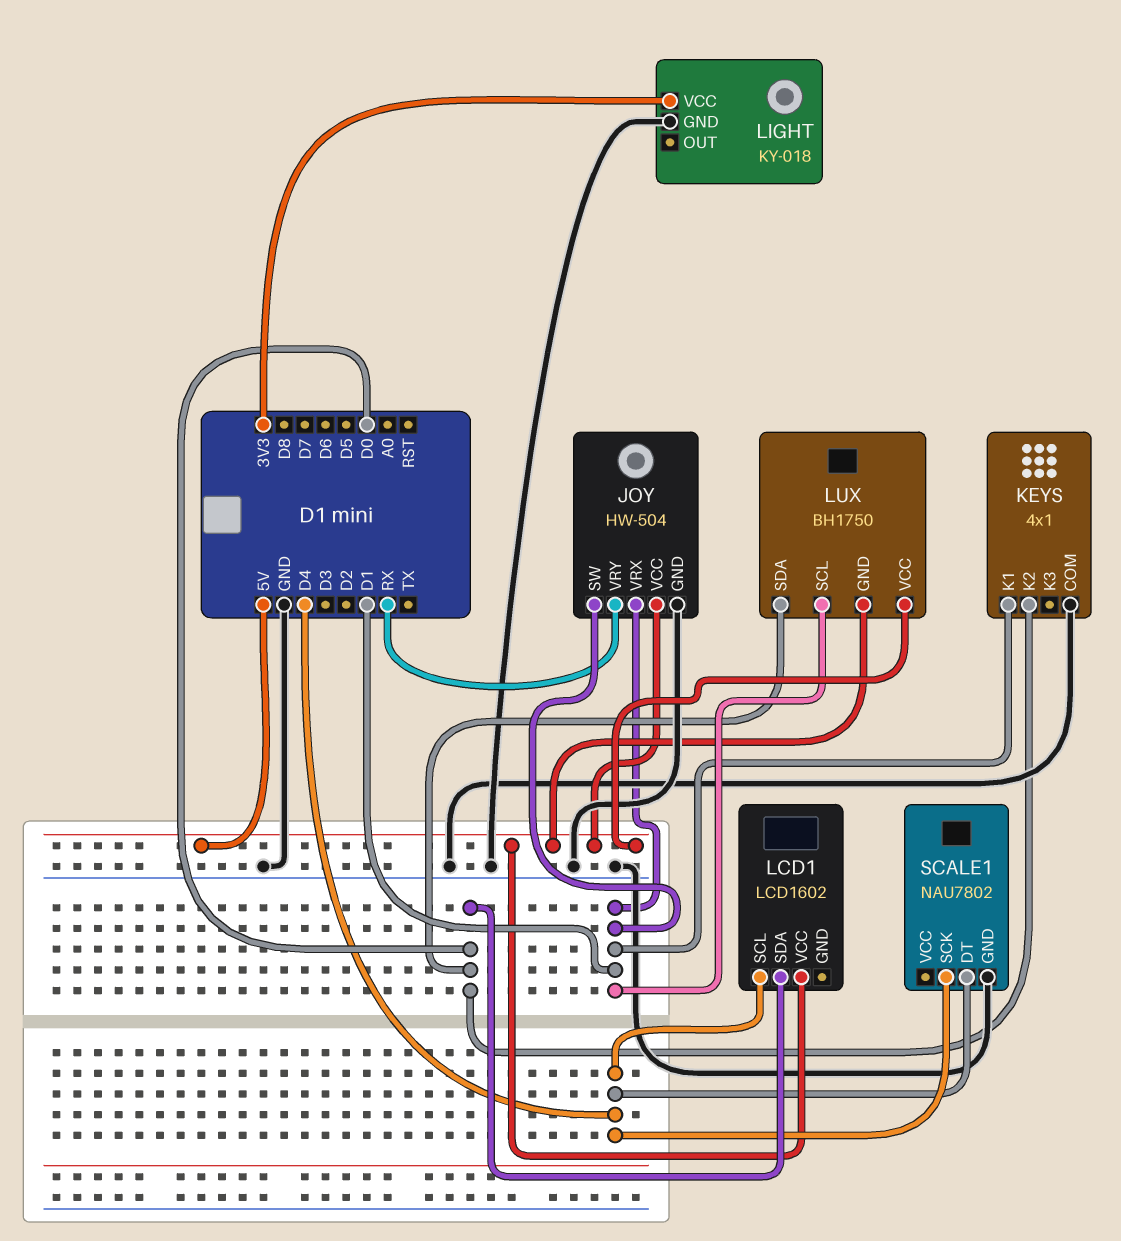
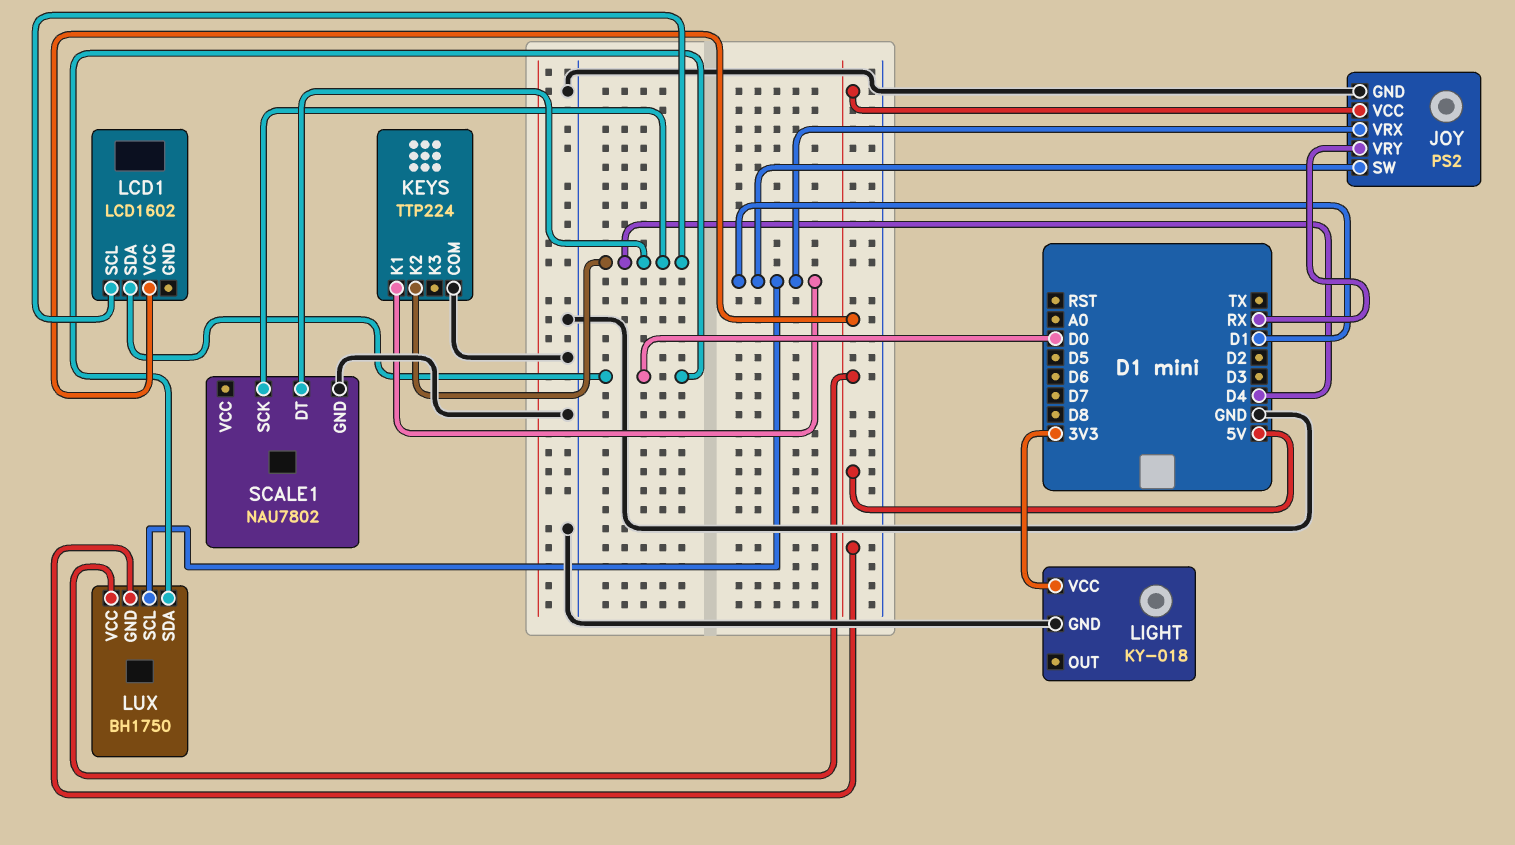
JOY: HW-504 -> PS2
KEYS: 4x1 -> TTP224
KEYS pin K2: D0 -> D4

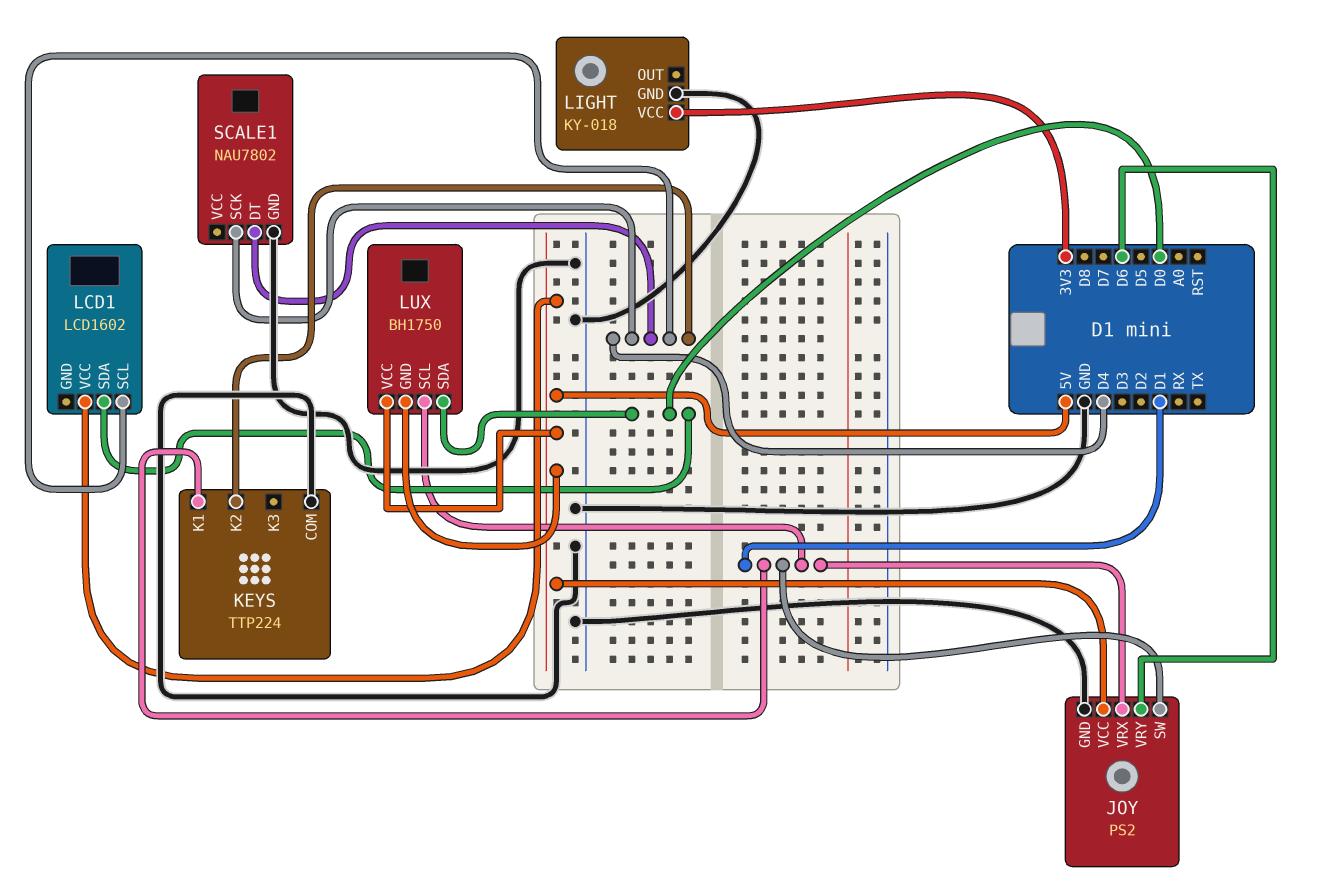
JOY pin VRY: RX -> D6

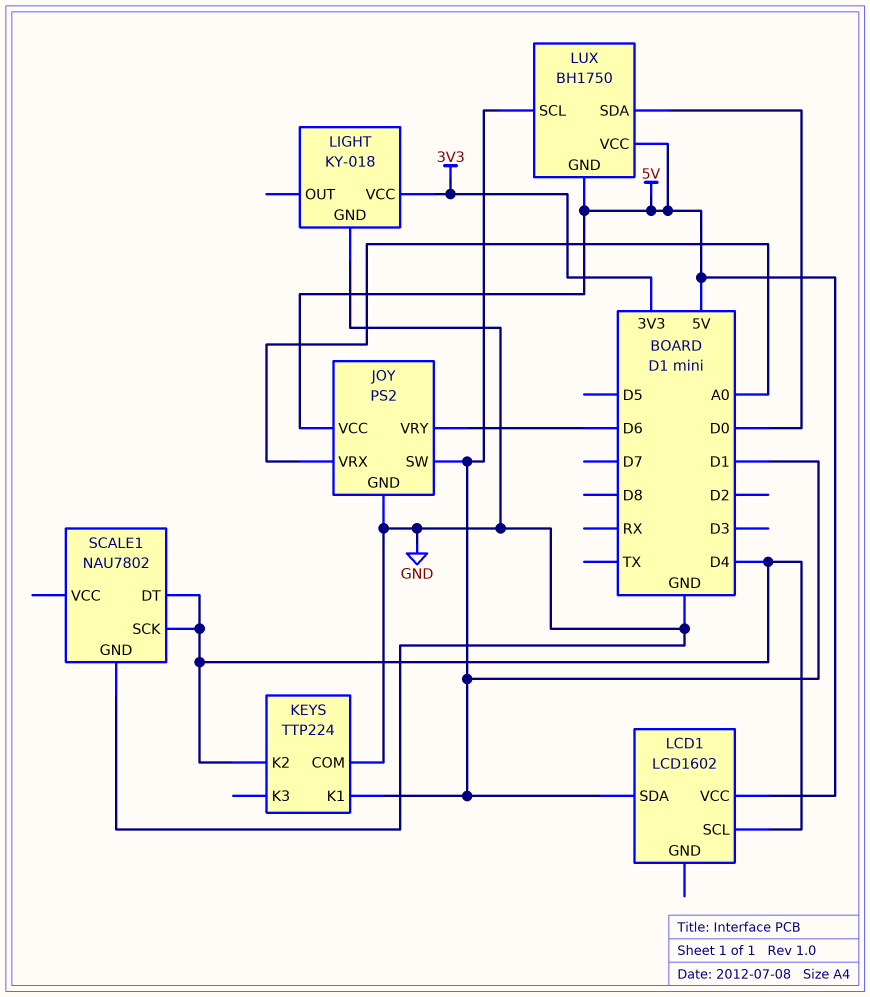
JOY pin VRX: D1 -> A0
LCD1 pin SDA: D0 -> D1

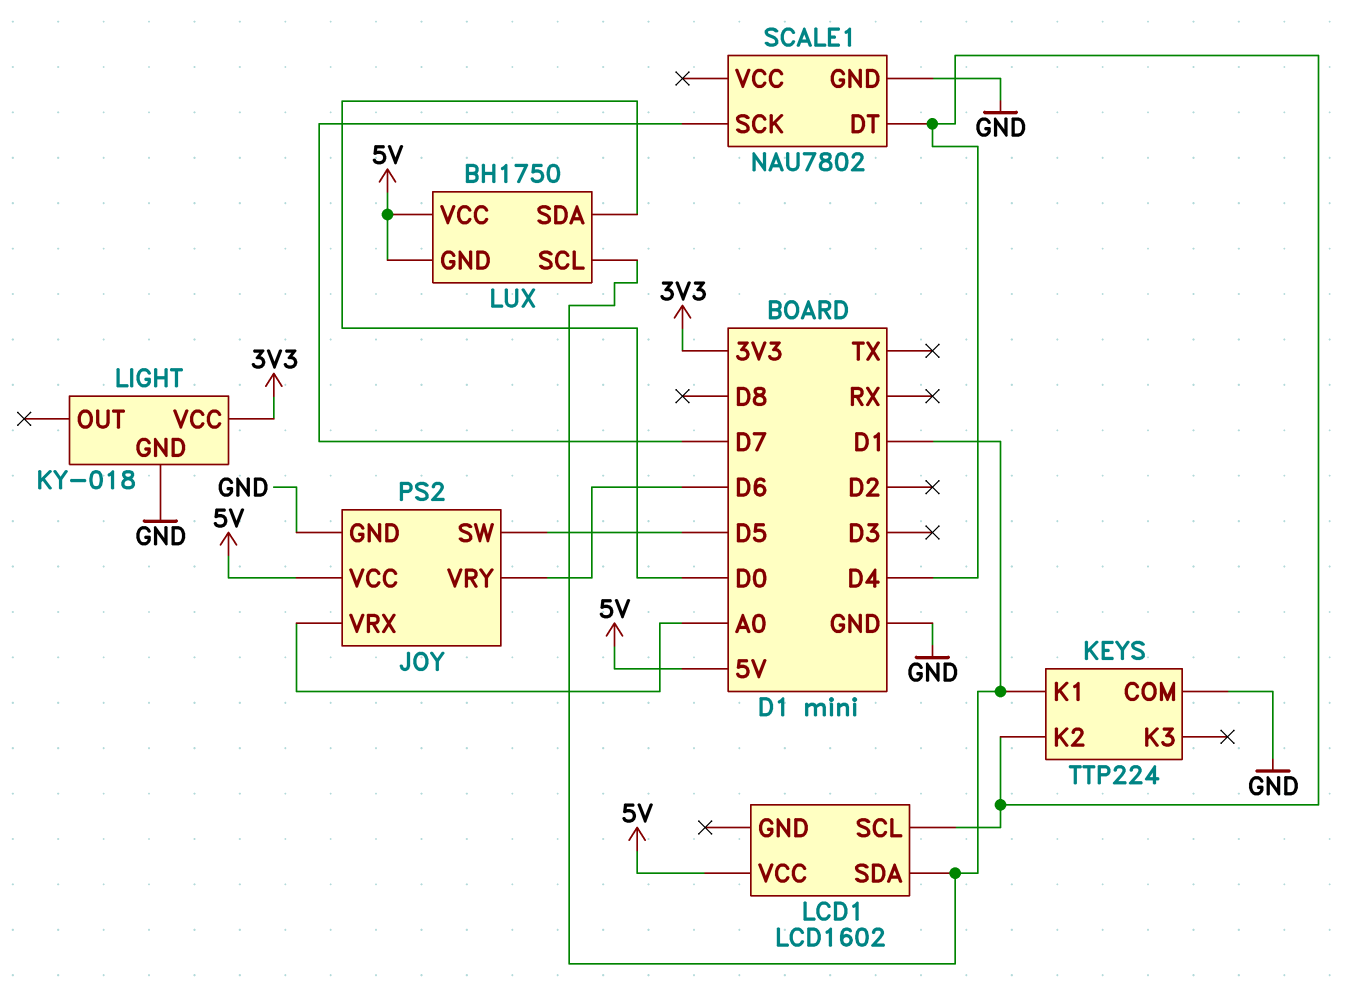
JOY pin SW: D1 -> D5
SCALE1 pin SCK: D4 -> D7

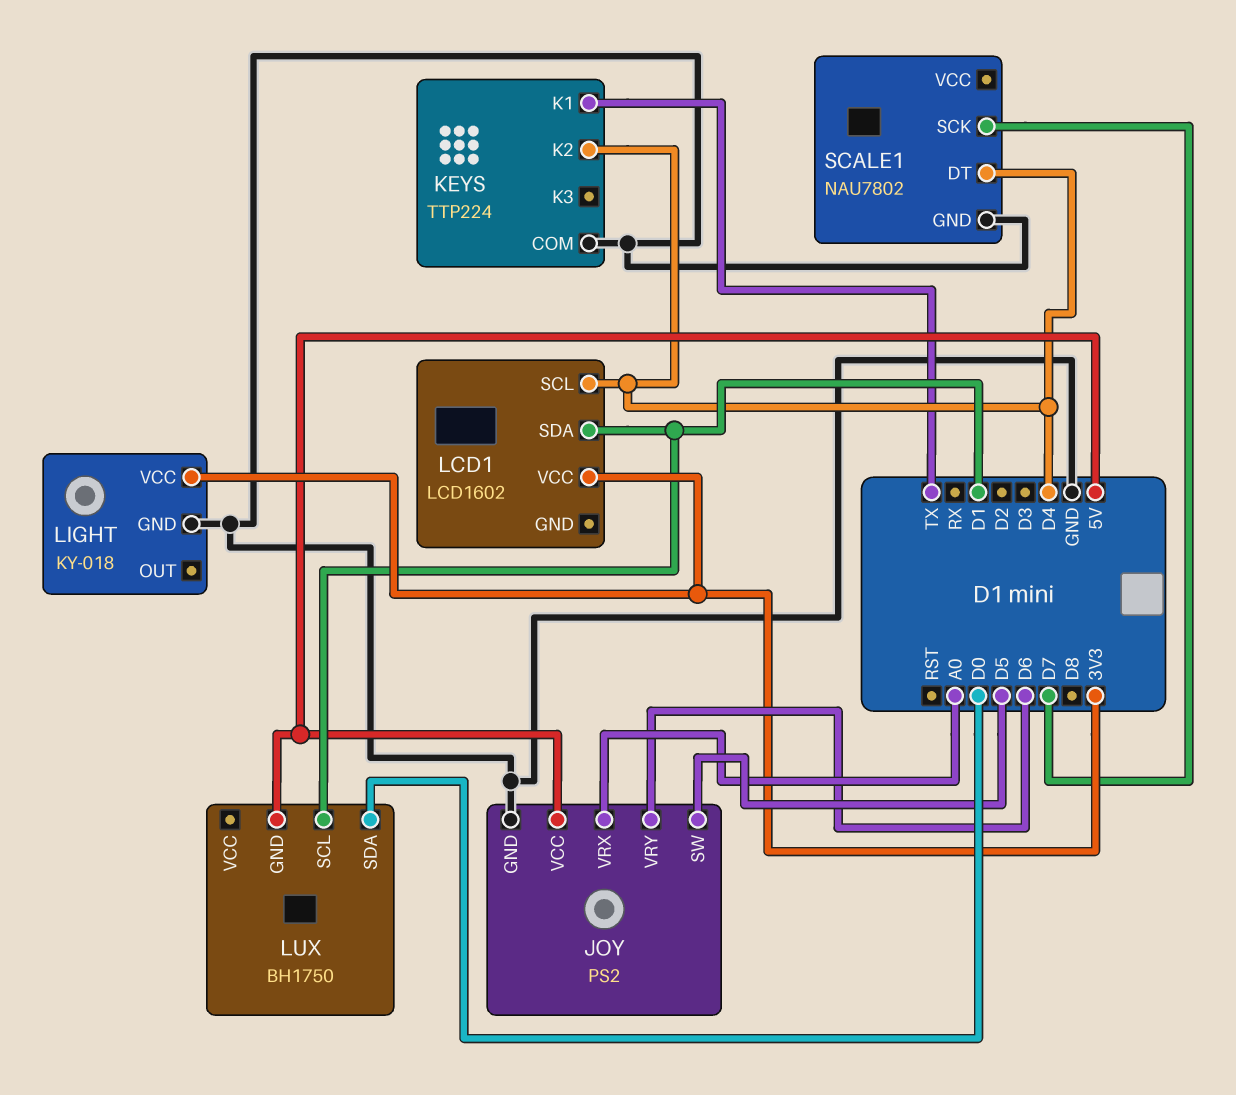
KEYS pin K1: D1 -> TX
LCD1 pin VCC: 5V -> 3V3
LUX pin VCC: 5V -> none

